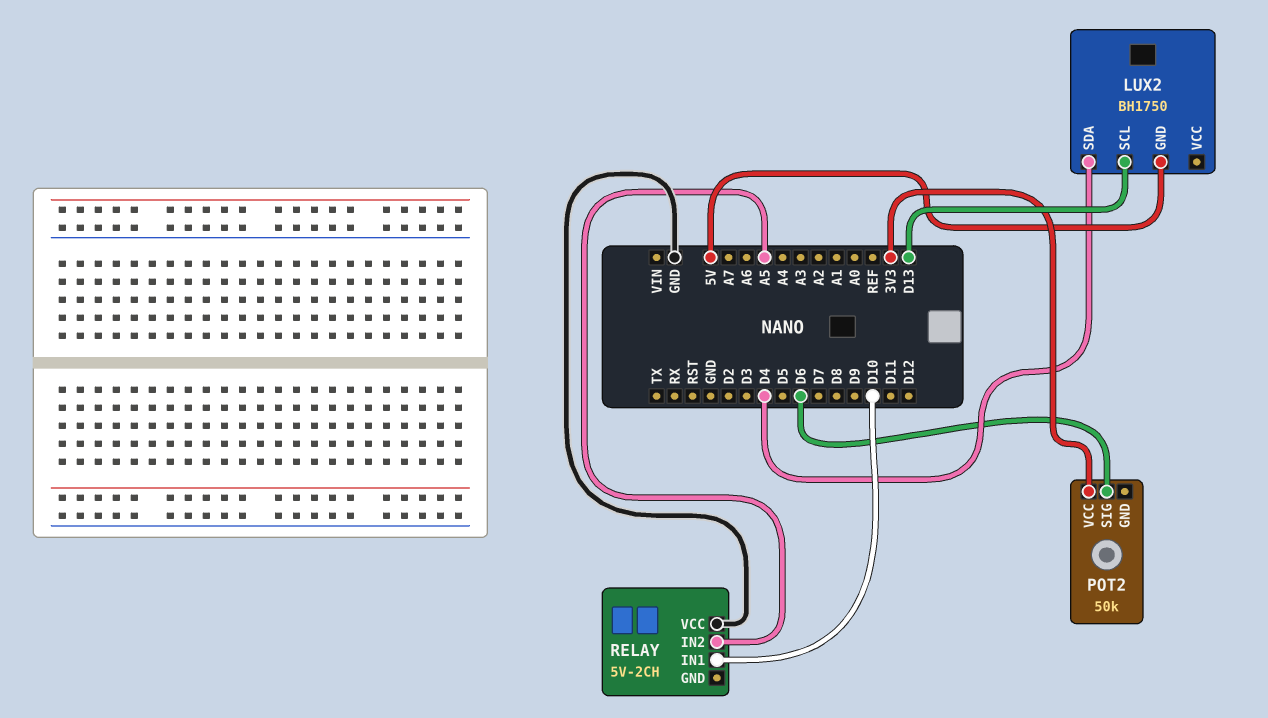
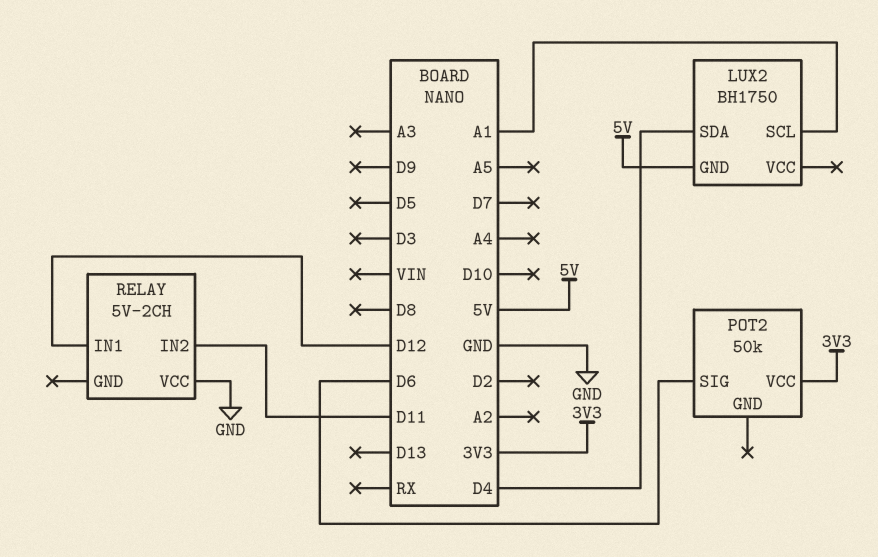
LUX2 pin SCL: D13 -> A1
RELAY pin IN1: D10 -> D12
RELAY pin IN2: A5 -> D11

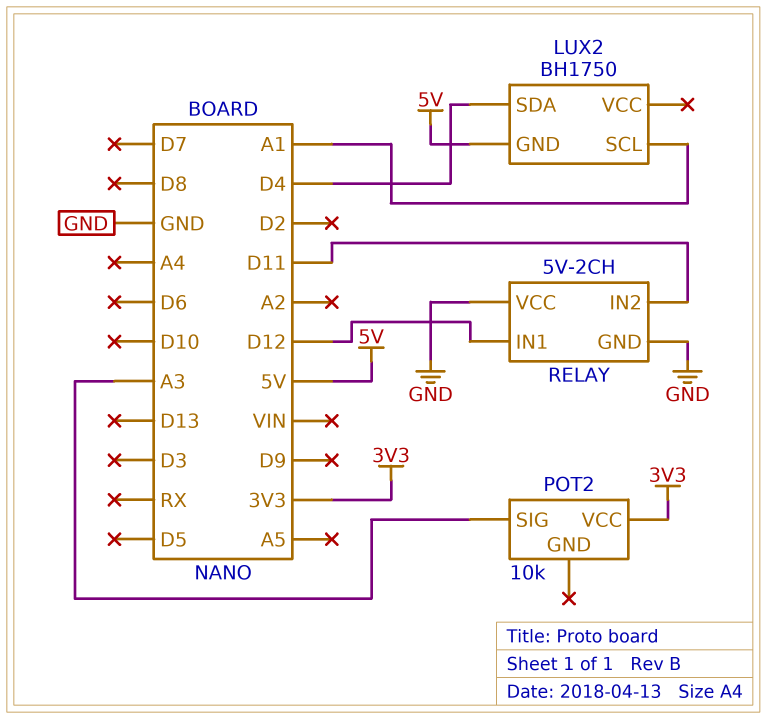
POT2: 50k -> 10k
POT2 pin SIG: D6 -> A3
RELAY pin GND: none -> GND

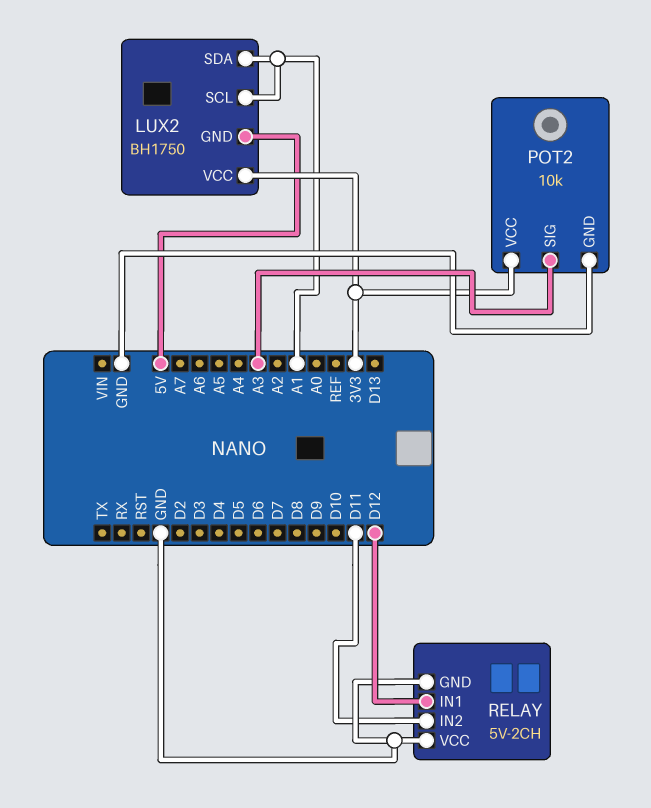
LUX2 pin SDA: D4 -> A1
LUX2 pin VCC: none -> 3V3
POT2 pin GND: none -> GND

